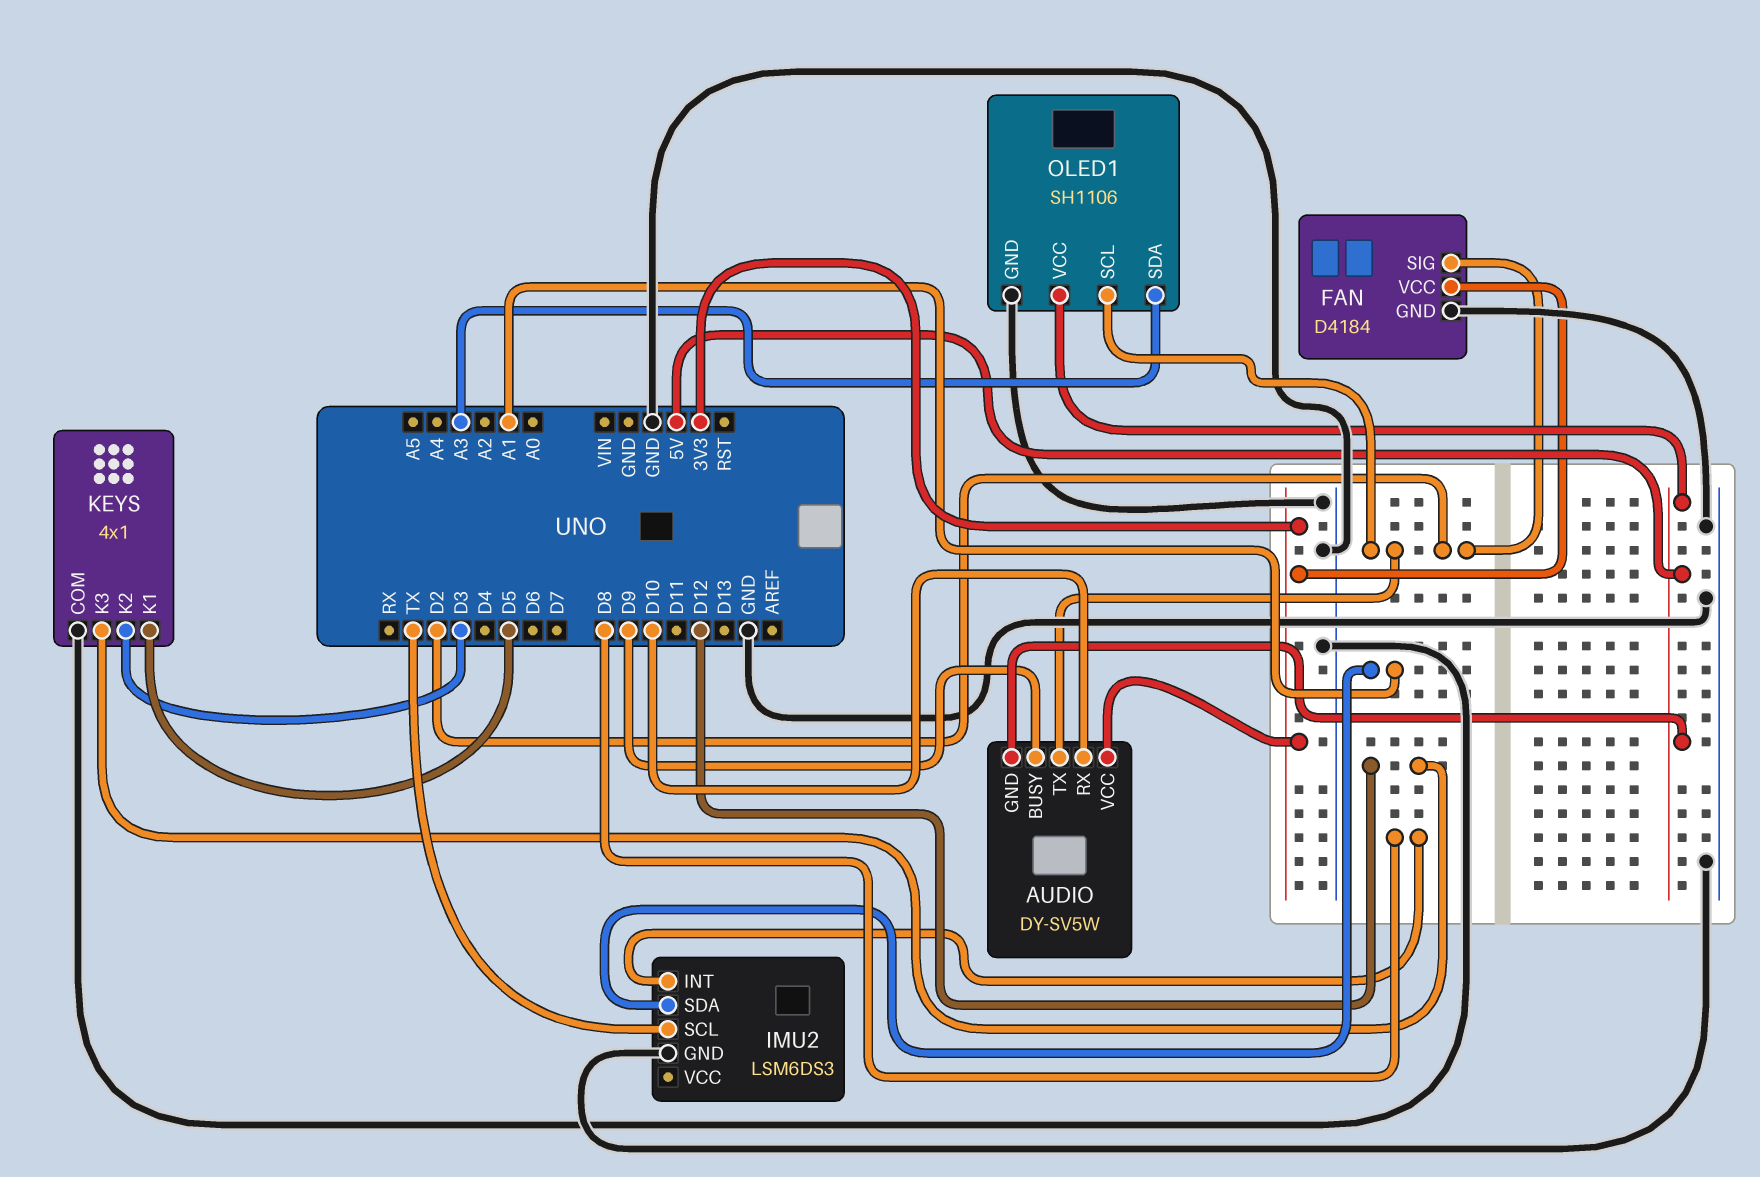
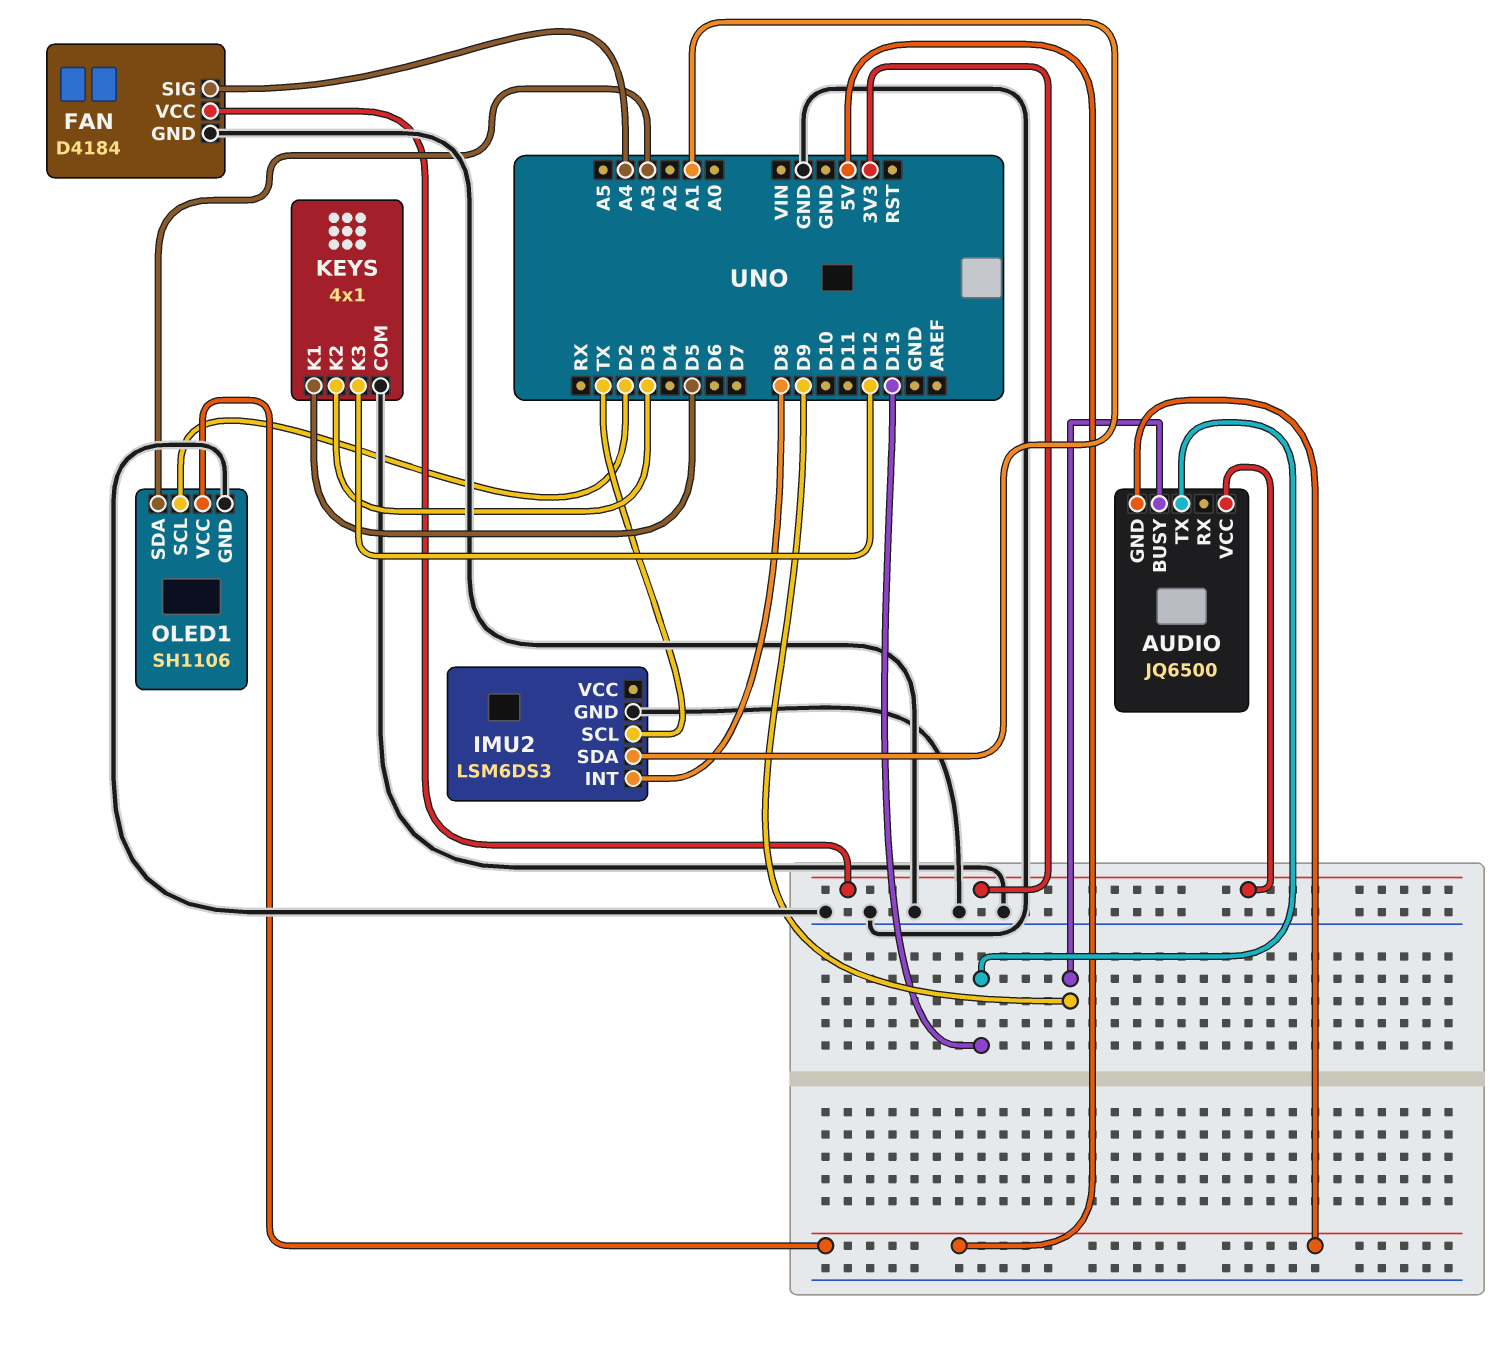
AUDIO: DY-SV5W -> JQ6500
AUDIO pin RX: D10 -> none
AUDIO pin TX: D2 -> D13
FAN pin SIG: D2 -> A4

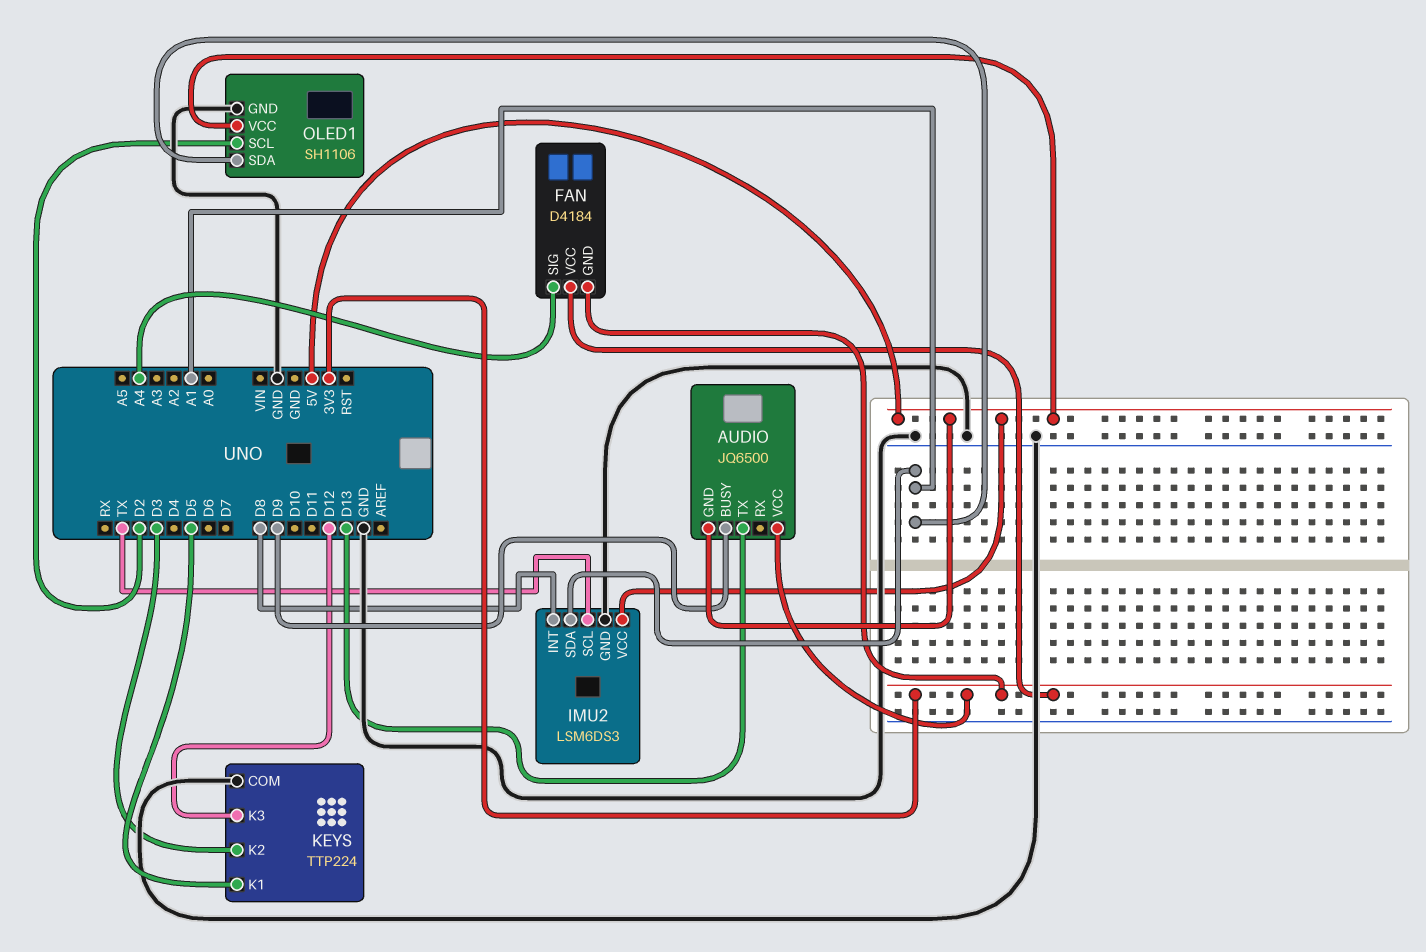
FAN pin GND: GND -> 3V3
IMU2 pin VCC: none -> 5V
KEYS: 4x1 -> TTP224
OLED1 pin SDA: A3 -> A1

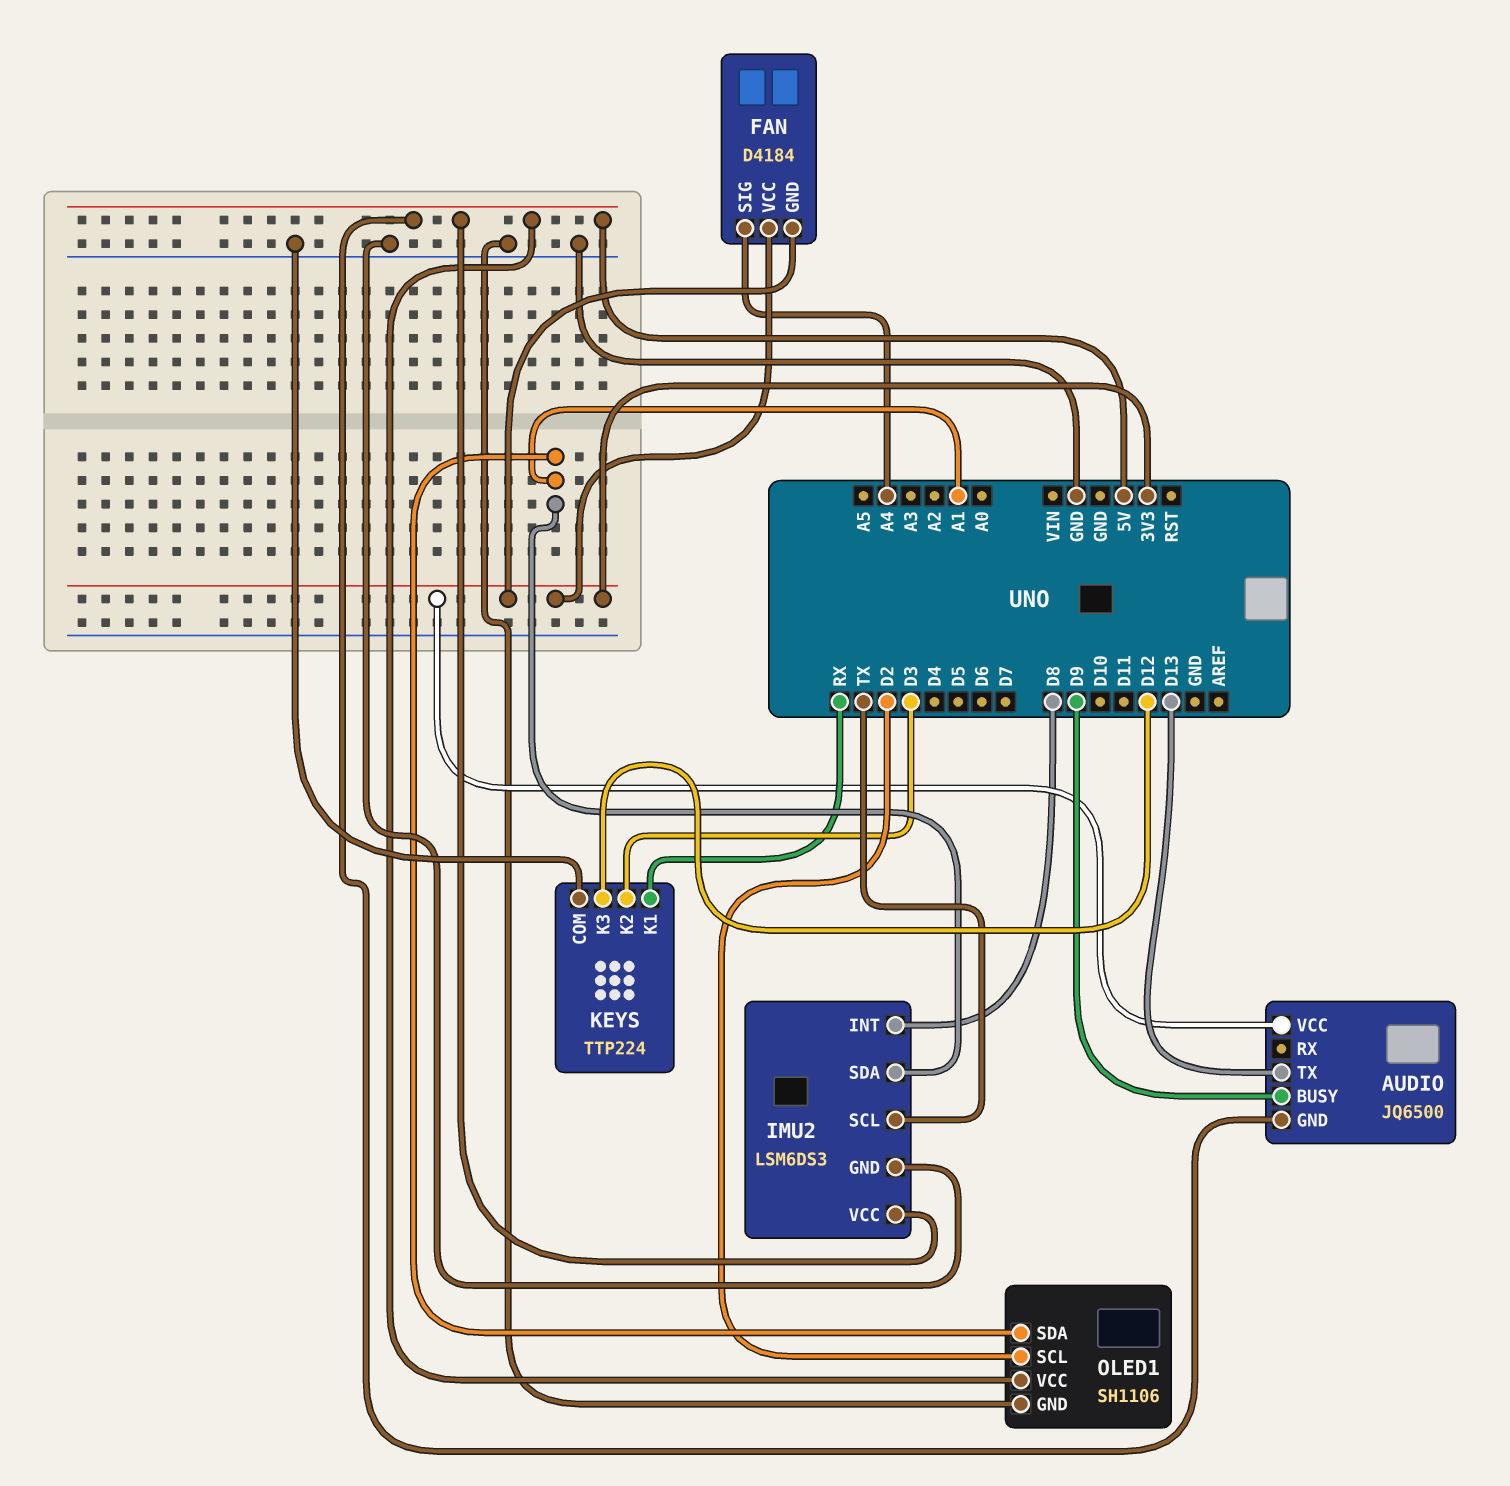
KEYS pin K1: D5 -> RX

